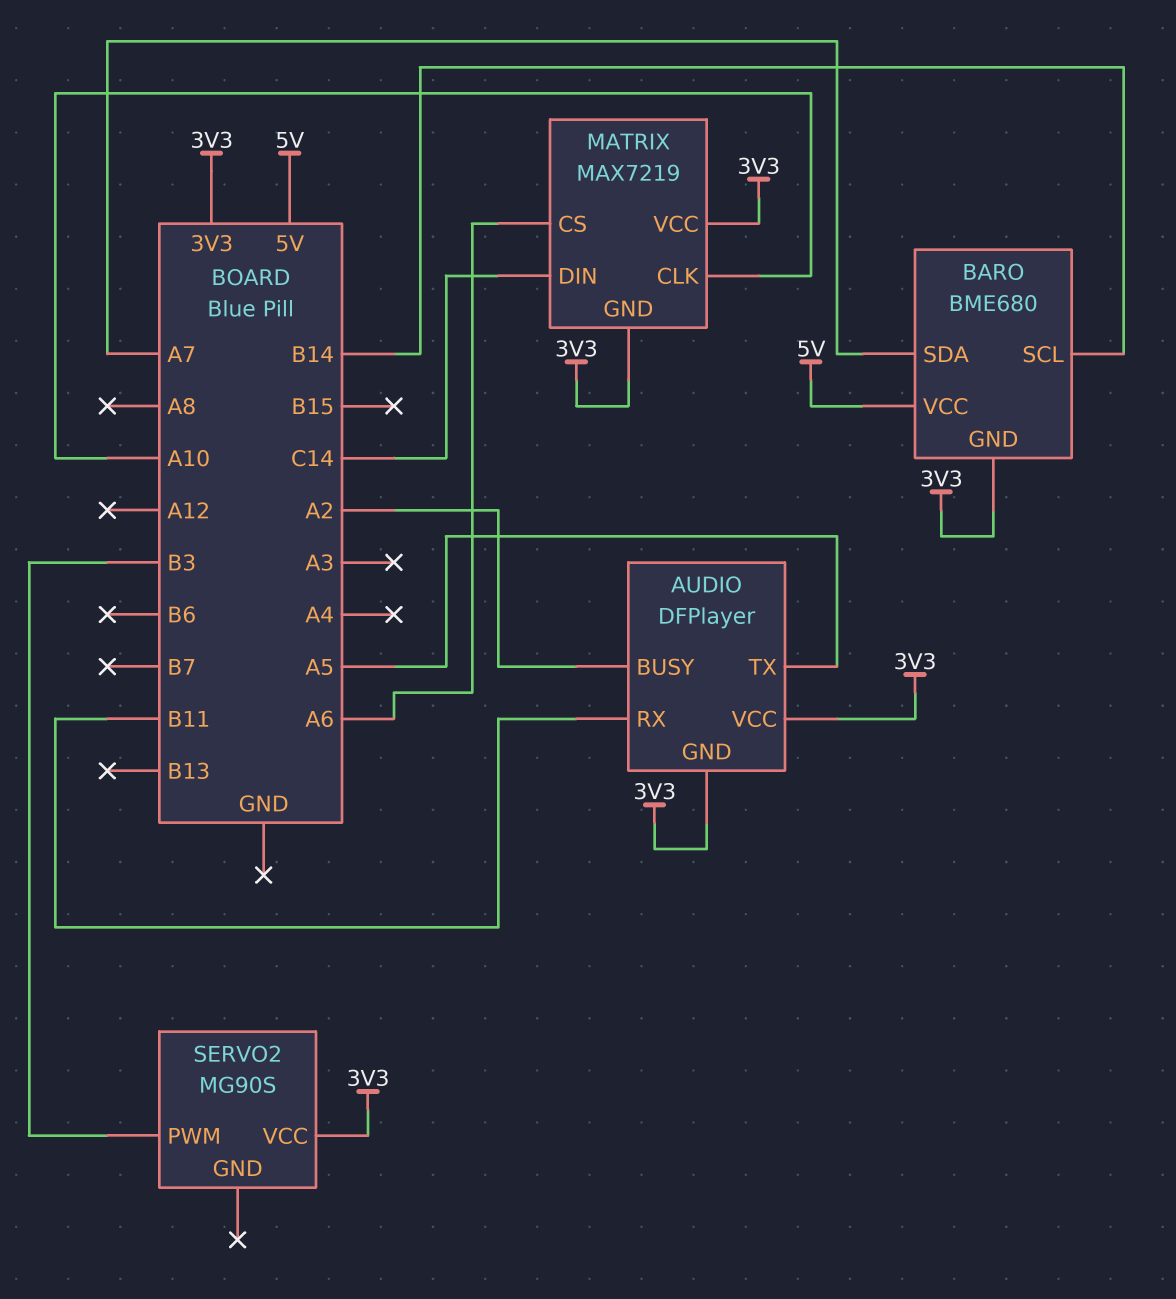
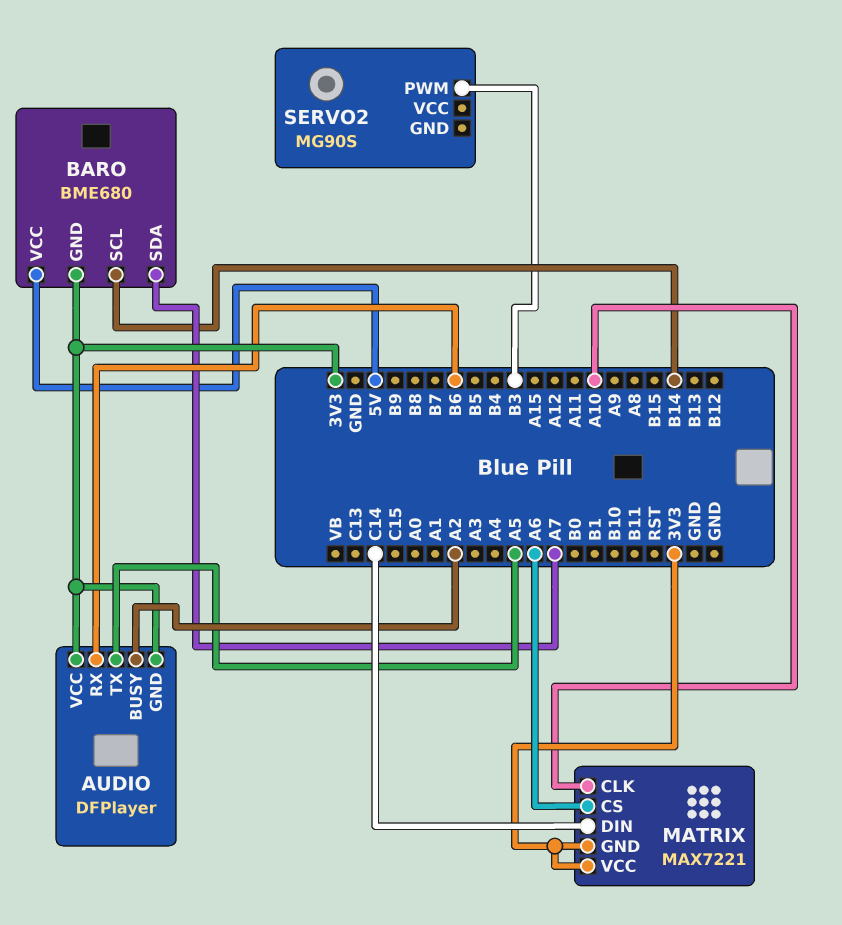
AUDIO pin RX: B11 -> B6
MATRIX: MAX7219 -> MAX7221
SERVO2 pin VCC: 3V3 -> none

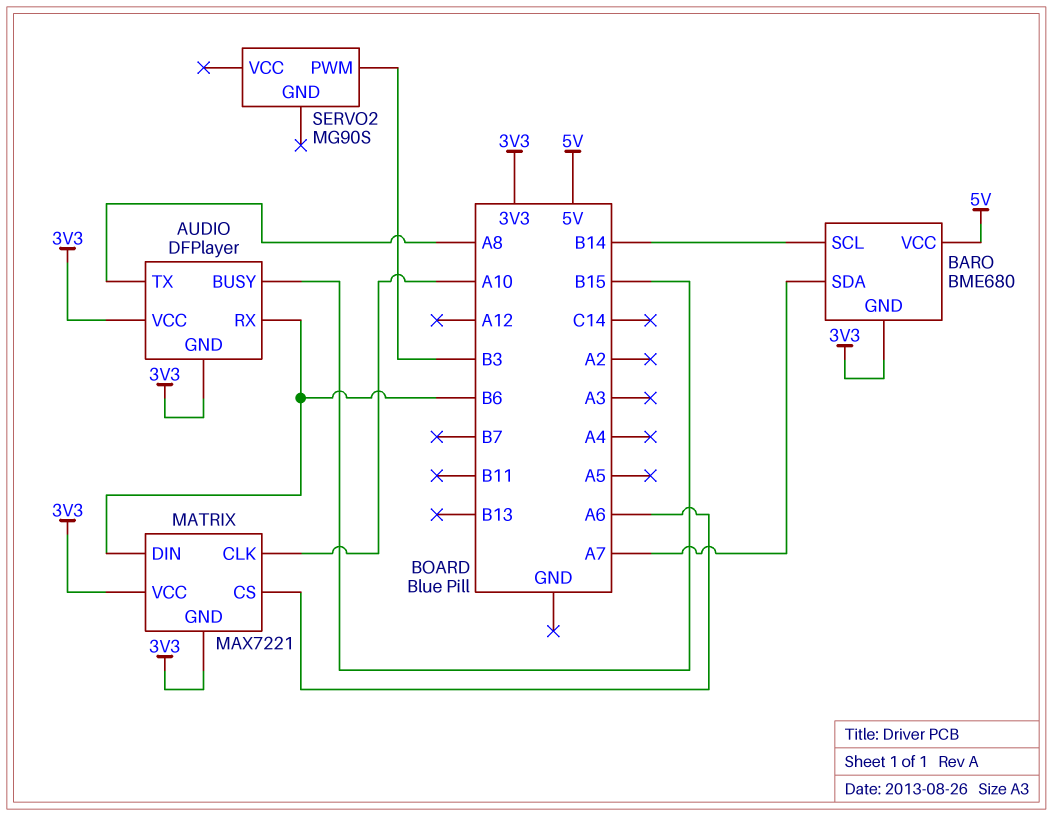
AUDIO pin BUSY: A2 -> B15
AUDIO pin TX: A5 -> A8
MATRIX pin DIN: C14 -> B6

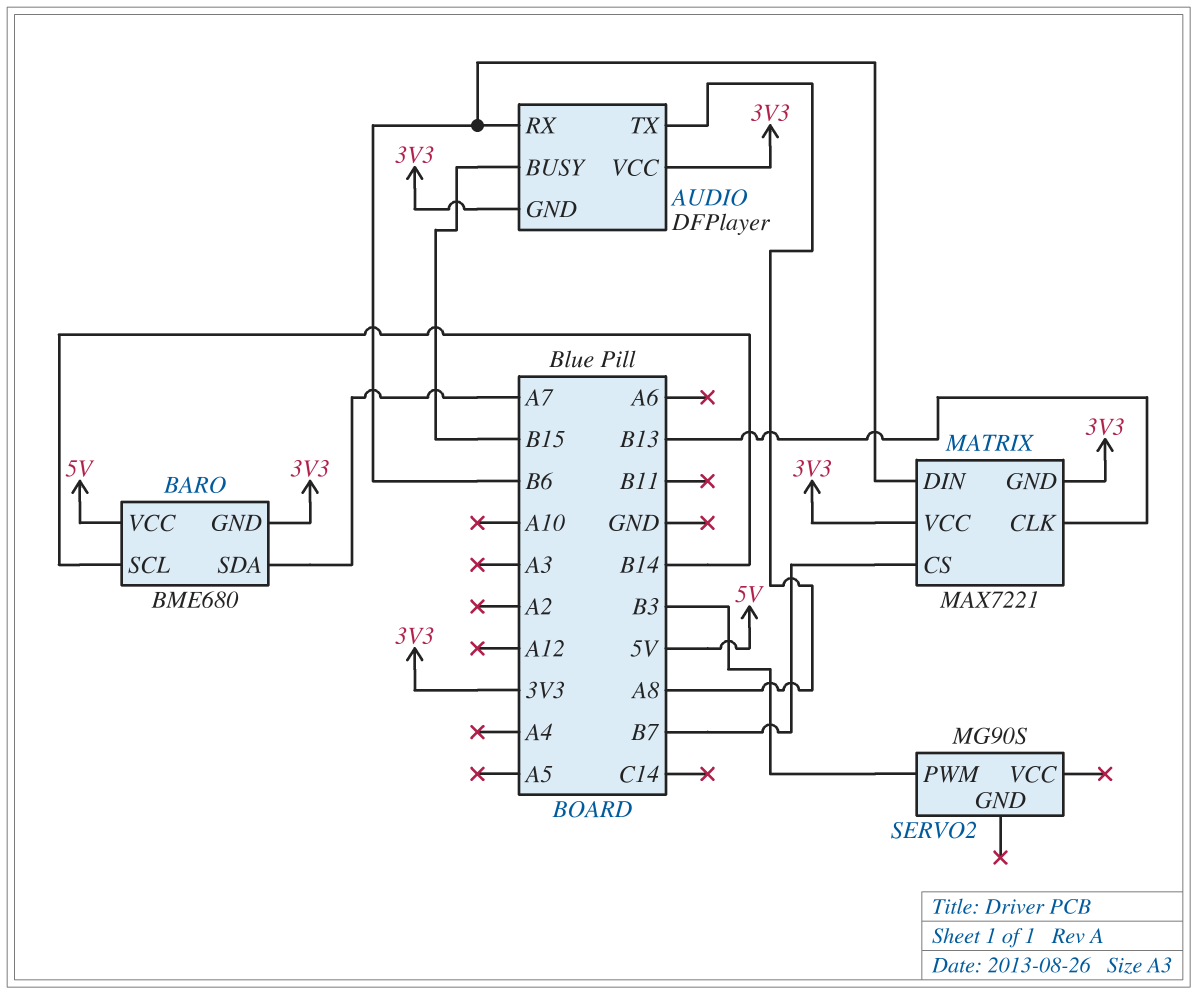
MATRIX pin CLK: A10 -> B13
MATRIX pin CS: A6 -> B7

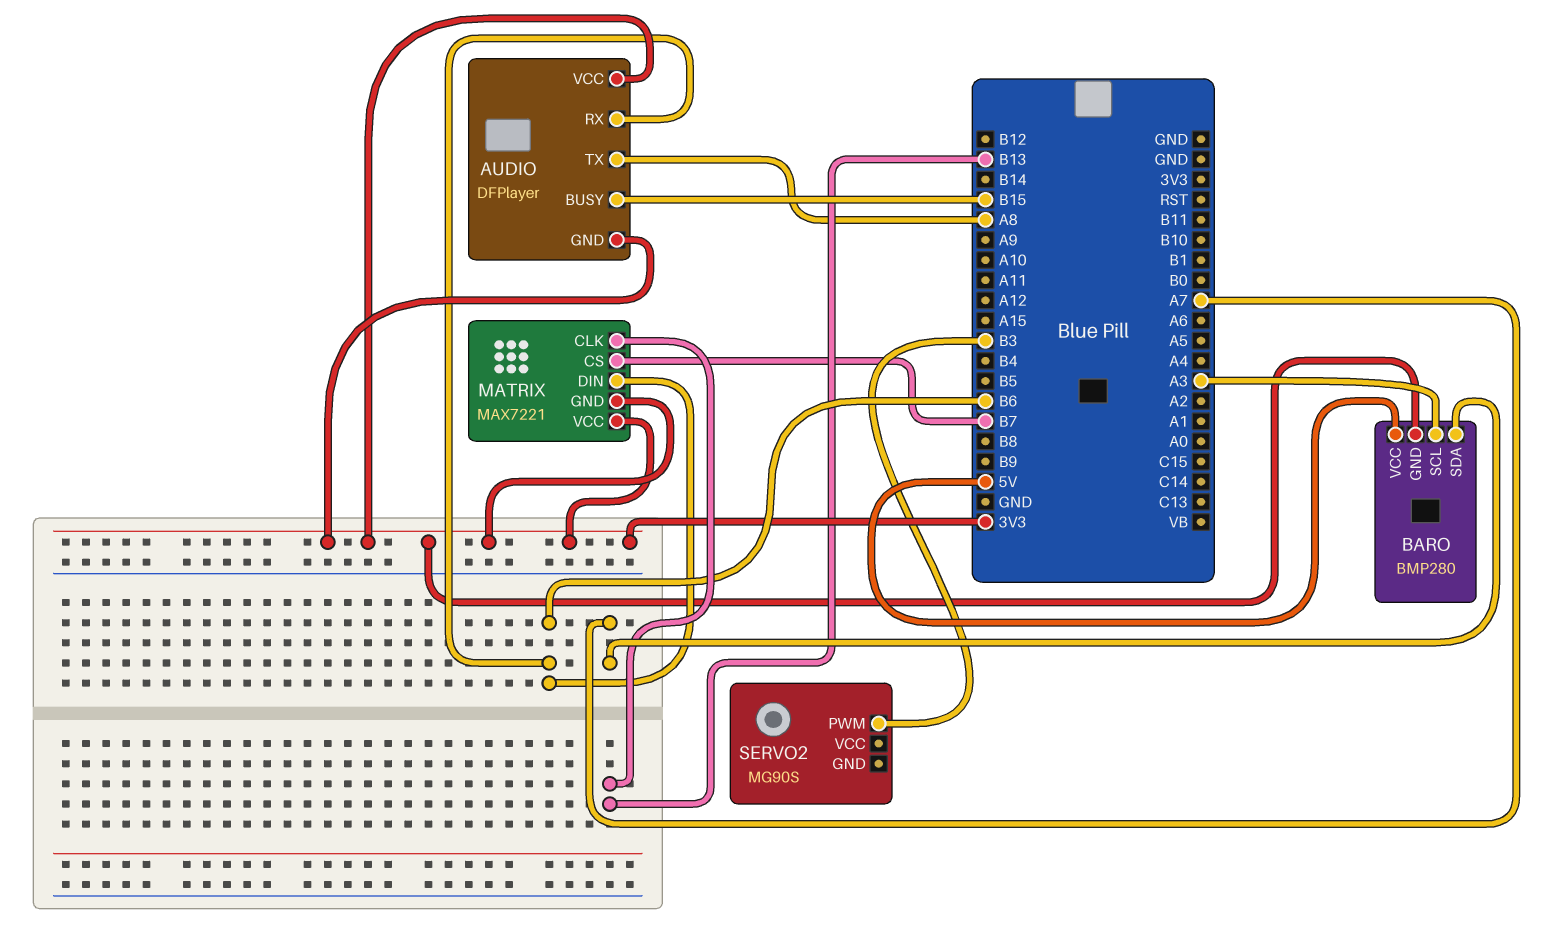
BARO: BME680 -> BMP280
BARO pin SCL: B14 -> A3

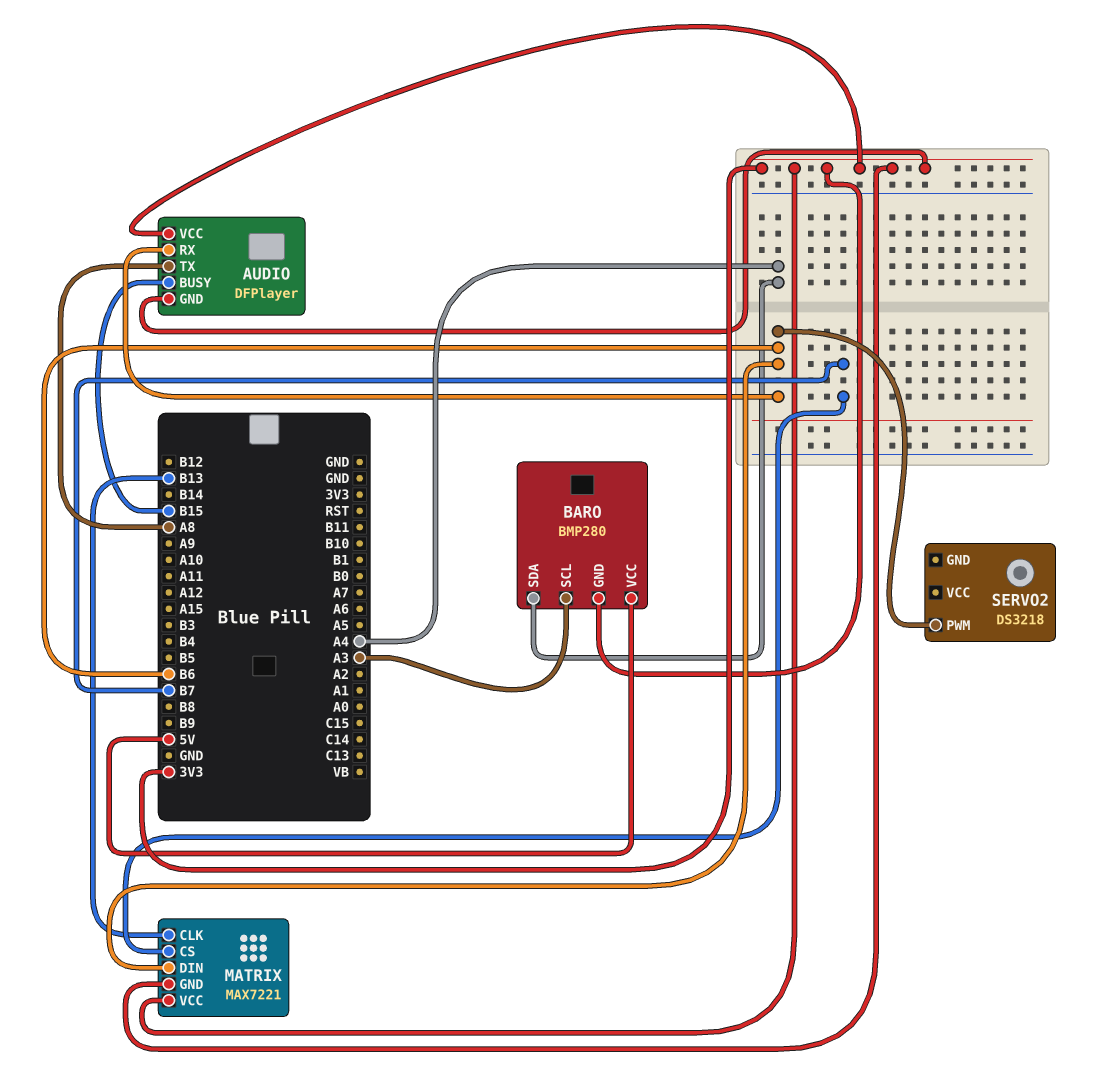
BARO pin SDA: A7 -> A4
SERVO2: MG90S -> DS3218
SERVO2 pin PWM: B3 -> B6

